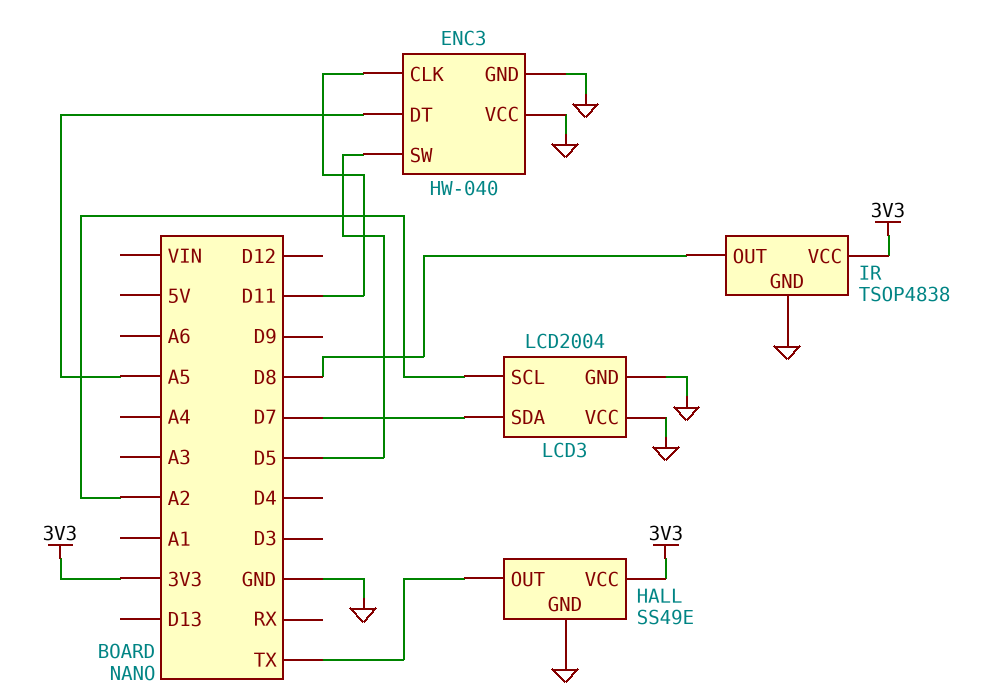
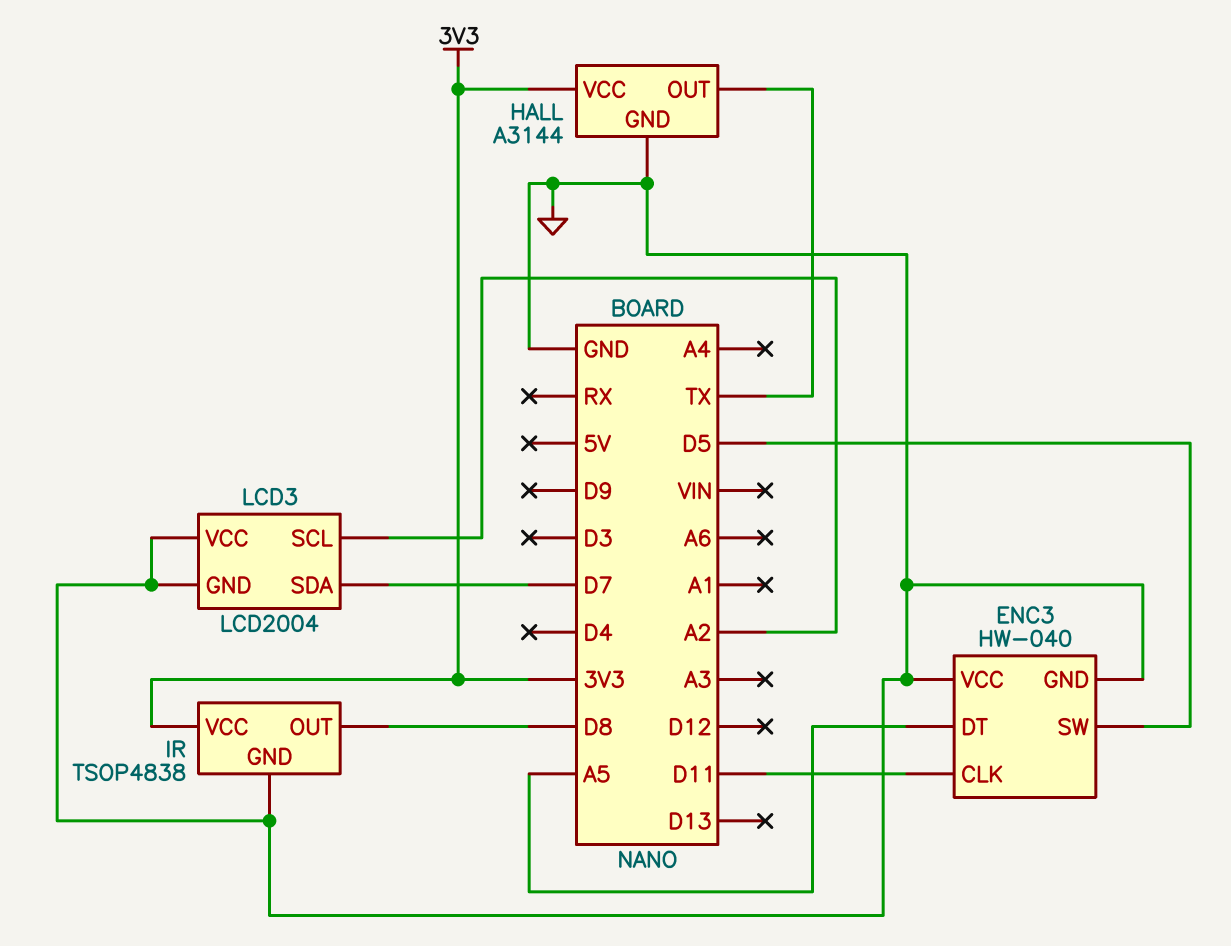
HALL: SS49E -> A3144

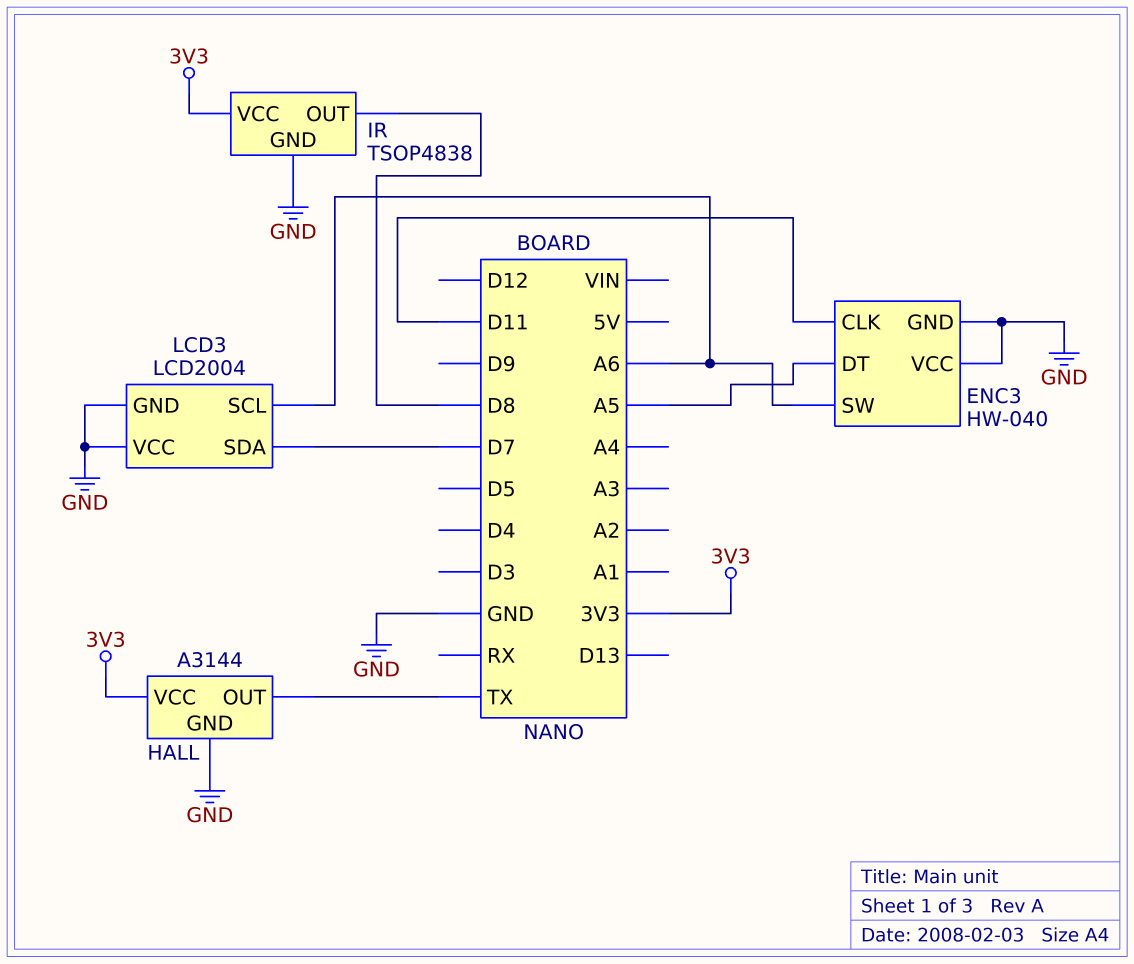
ENC3 pin SW: D5 -> A6
LCD3 pin SCL: A2 -> A6

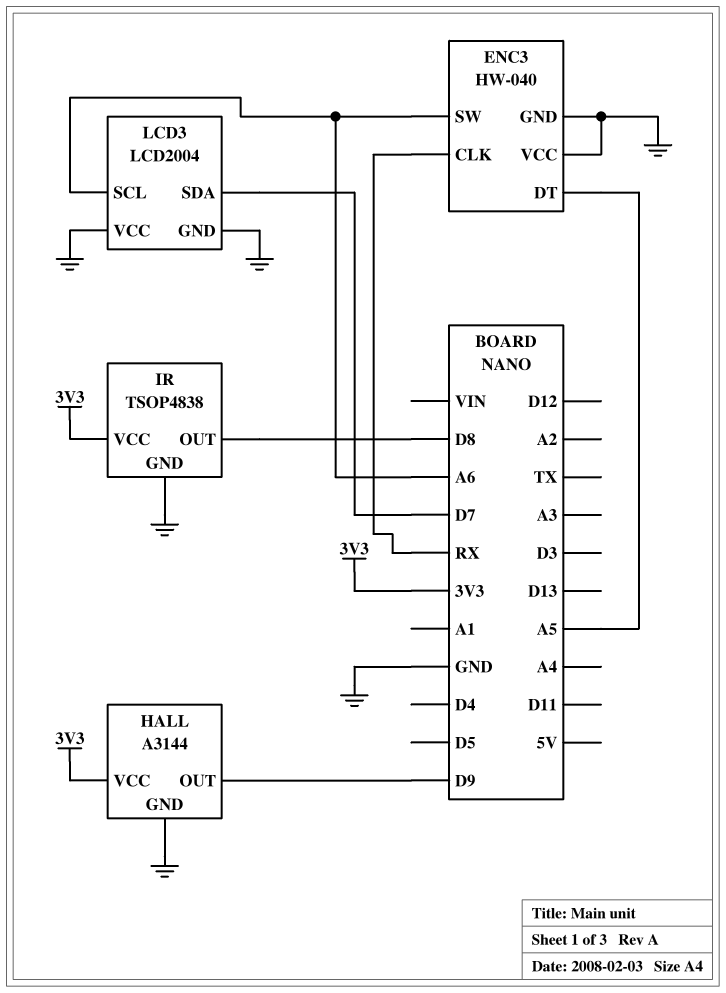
ENC3 pin CLK: D11 -> RX
HALL pin OUT: TX -> D9

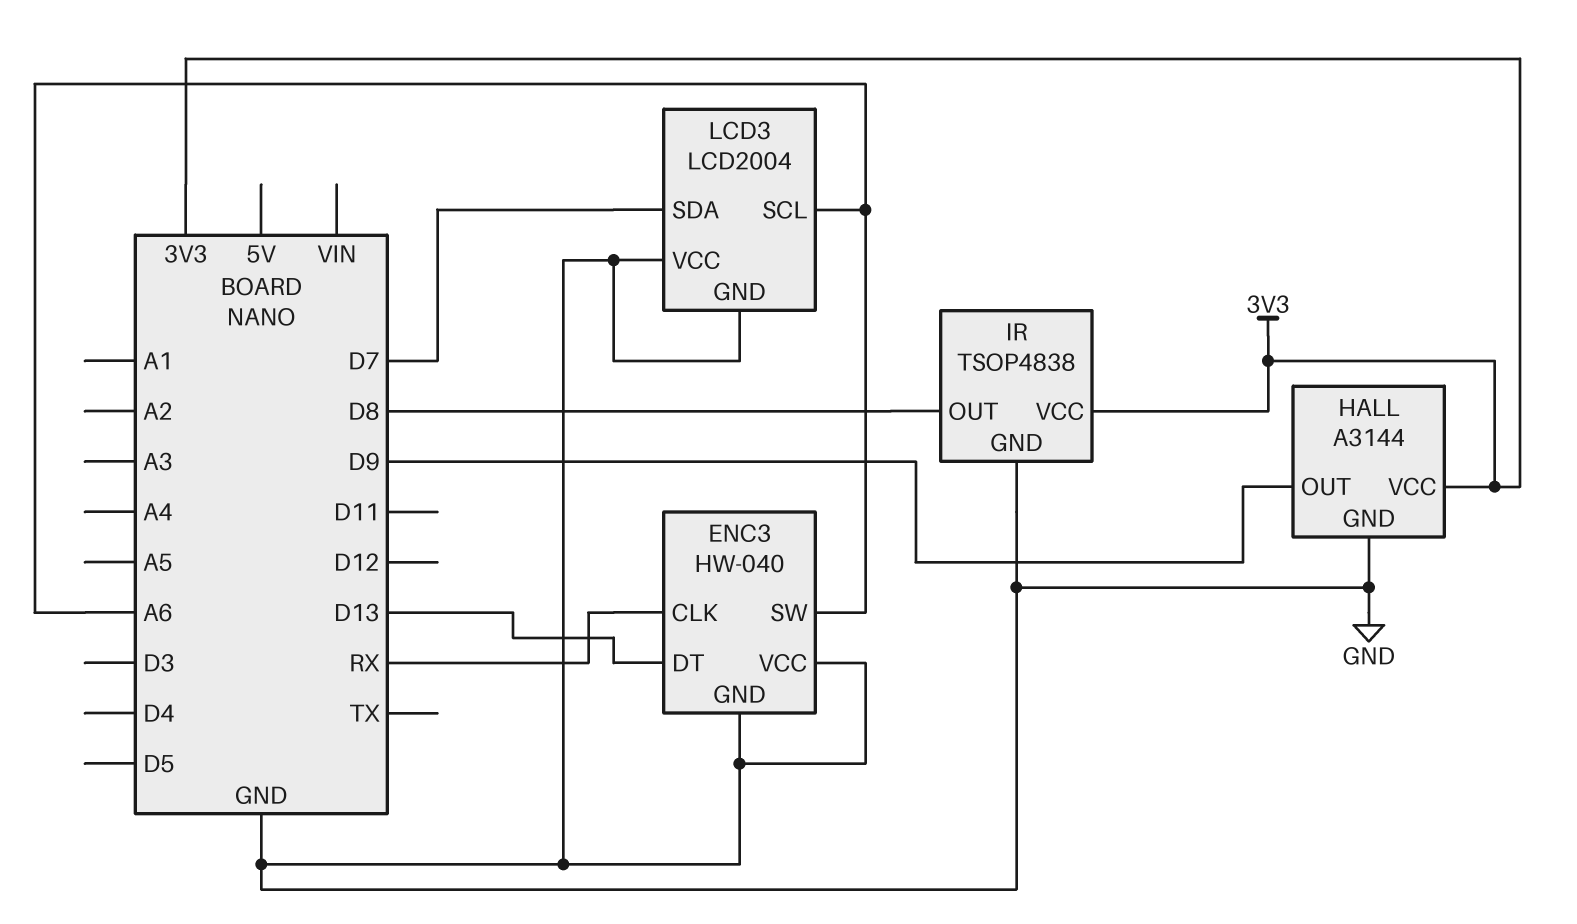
ENC3 pin DT: A5 -> D13

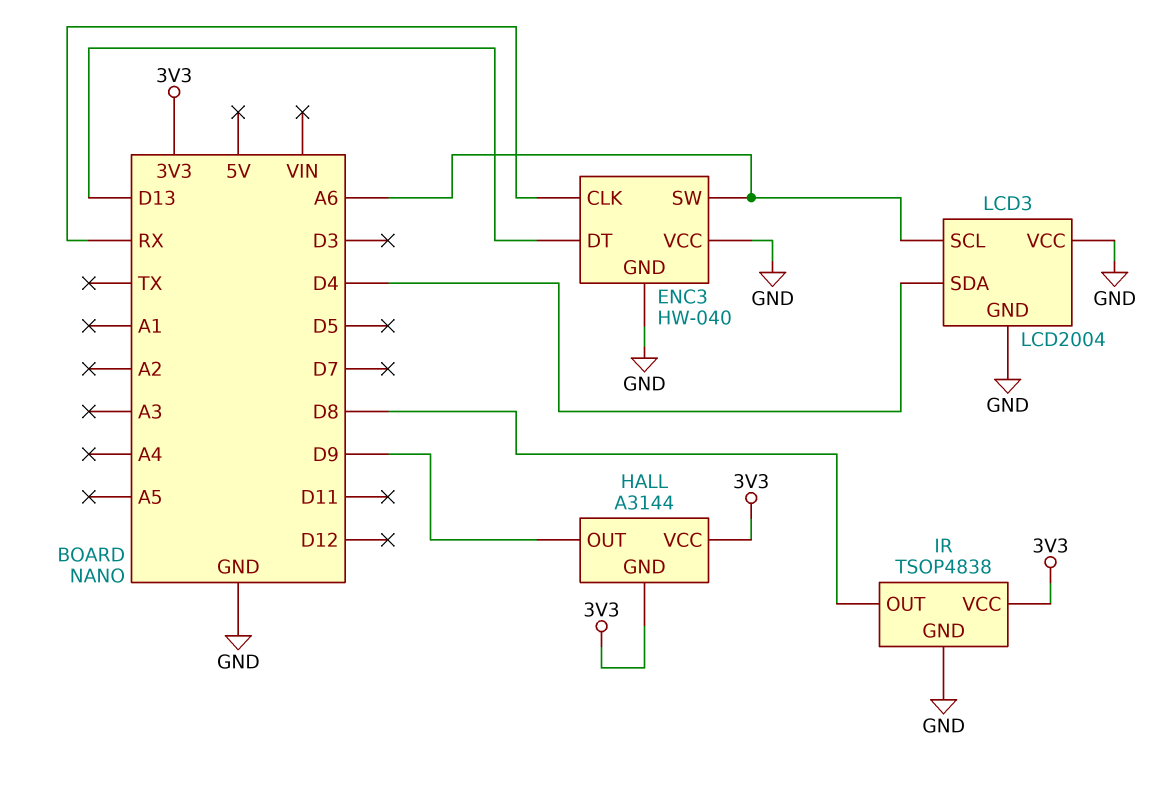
HALL pin GND: GND -> 3V3
LCD3 pin SDA: D7 -> D4

